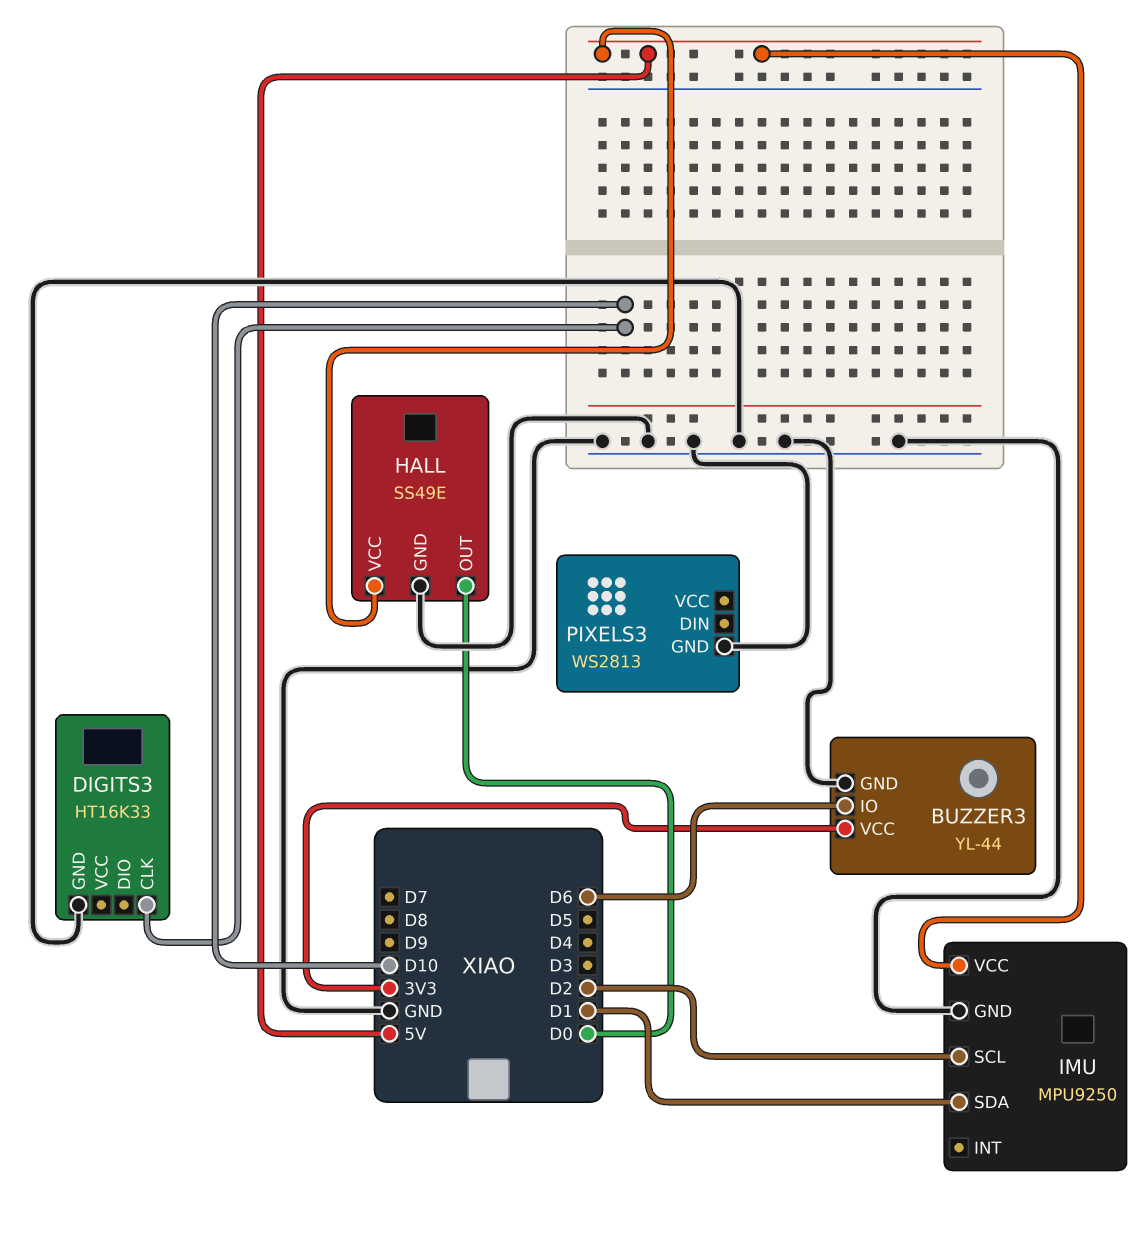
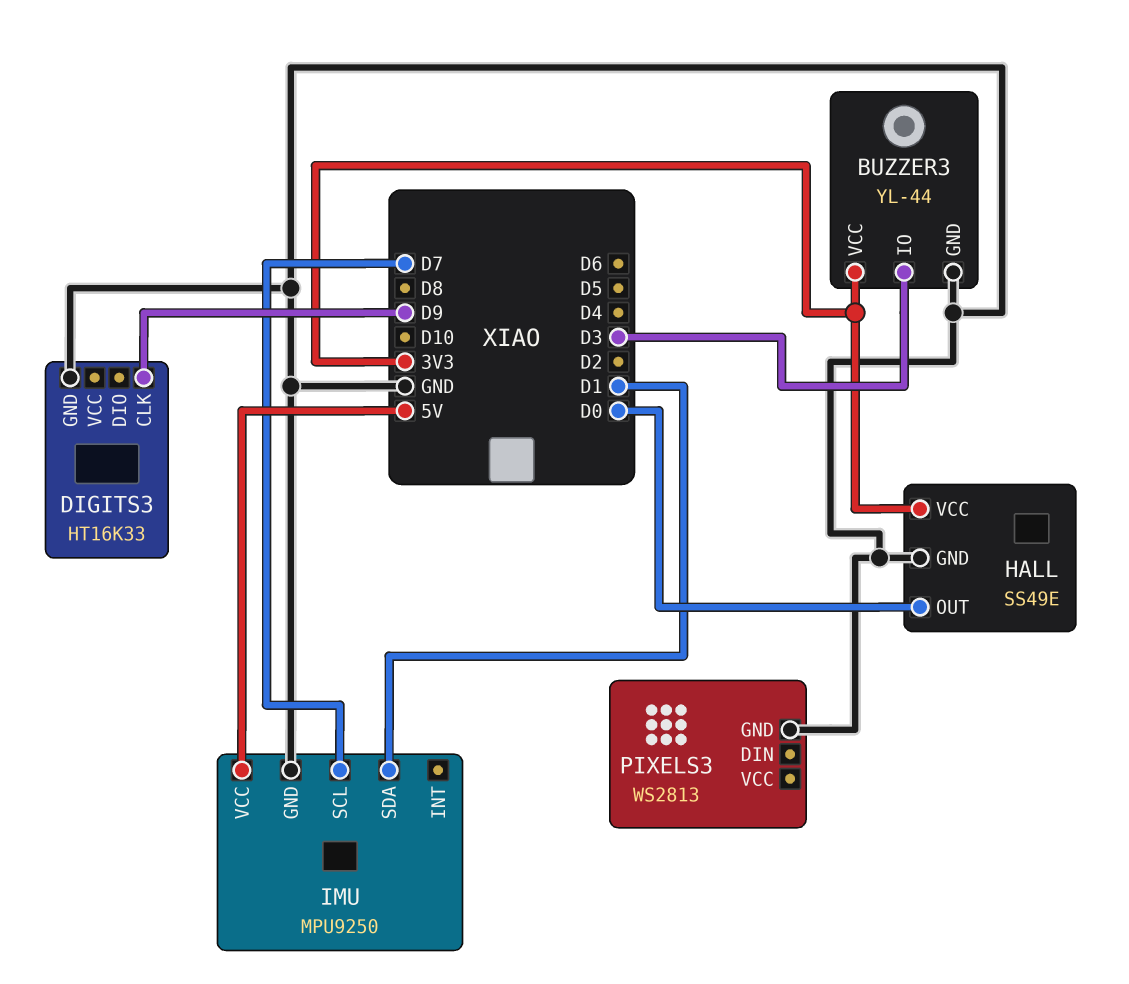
BUZZER3 pin IO: D6 -> D3
DIGITS3 pin CLK: D10 -> D9
HALL pin VCC: 5V -> 3V3
IMU pin SCL: D2 -> D7

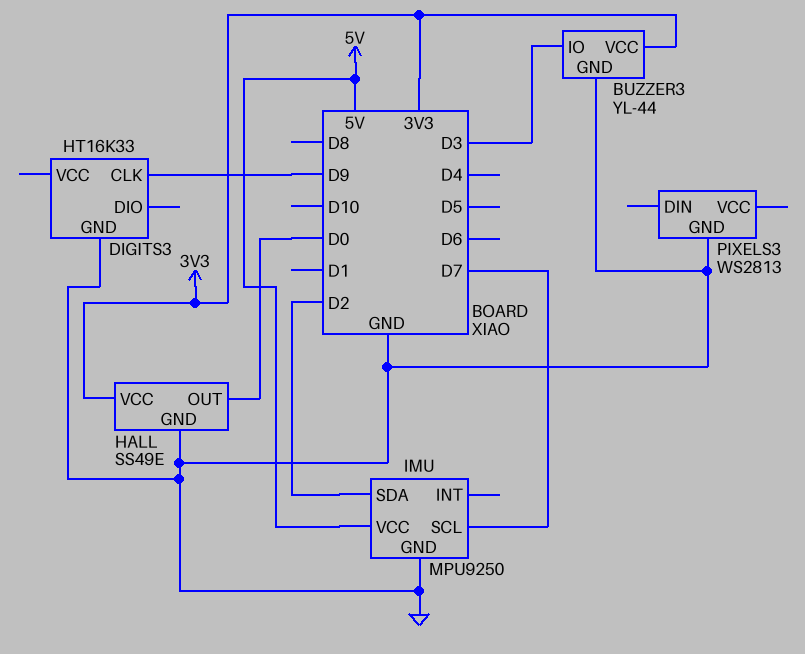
IMU pin SDA: D1 -> D2

